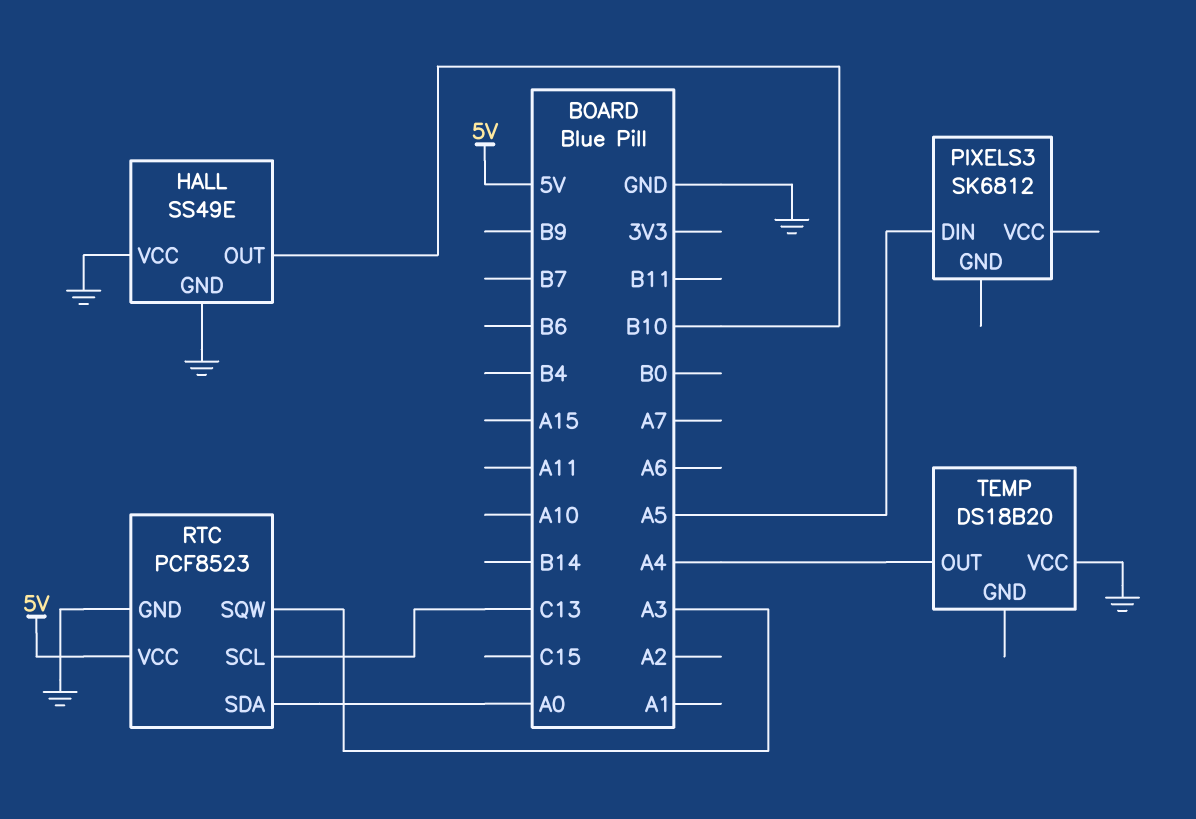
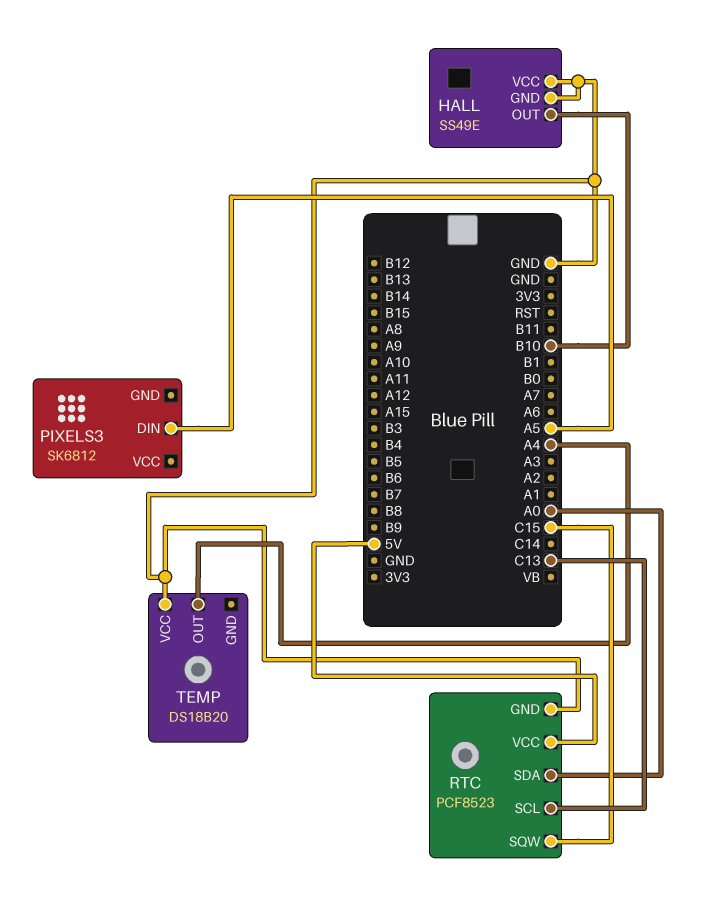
RTC pin SQW: A3 -> C15

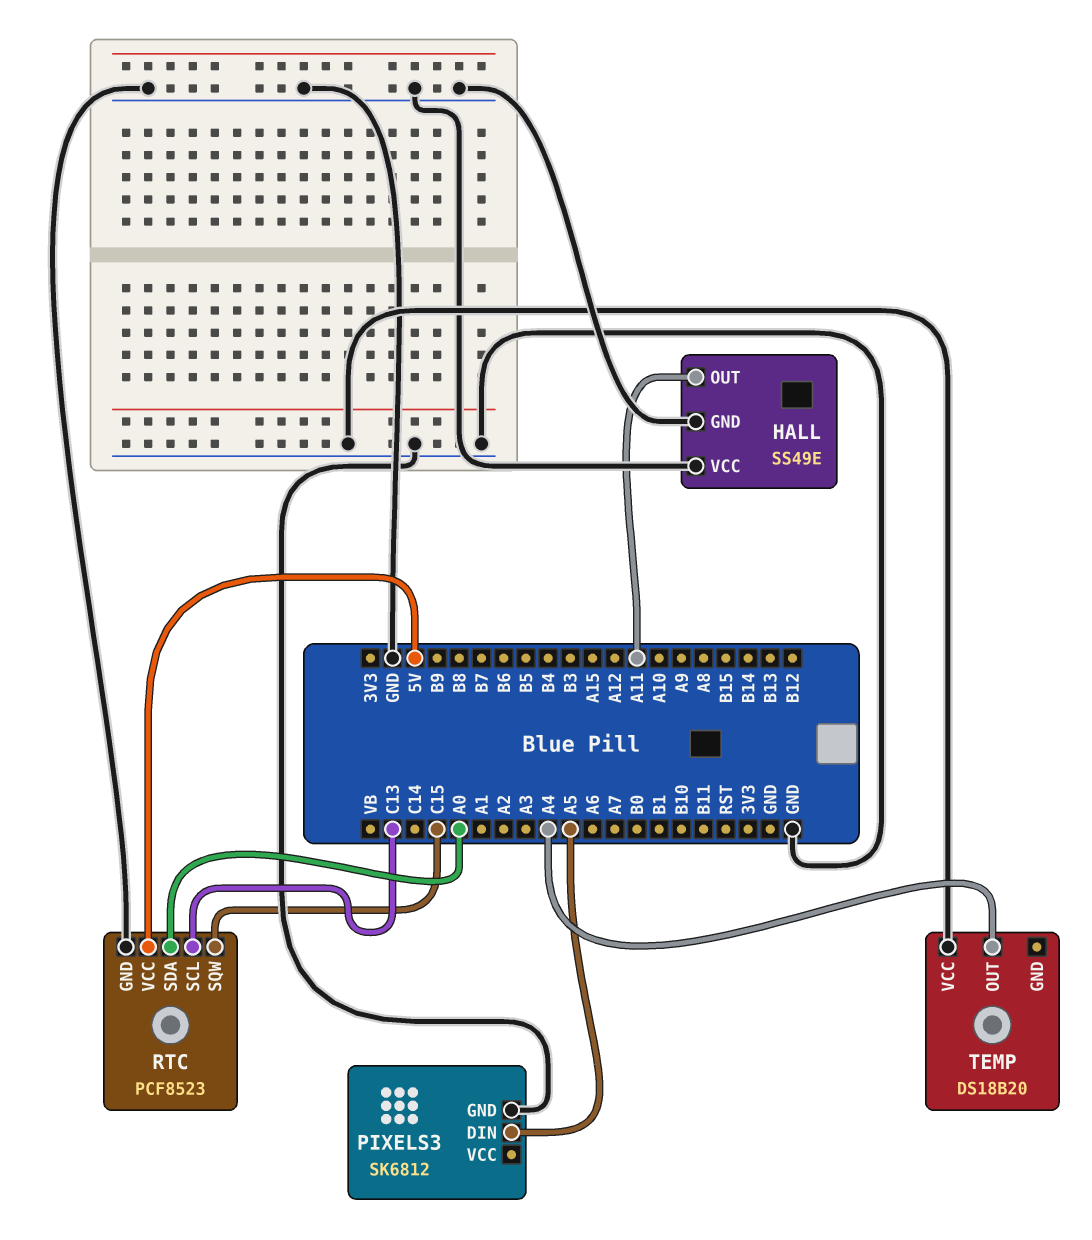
HALL pin OUT: B10 -> A11
PIXELS3 pin GND: none -> GND

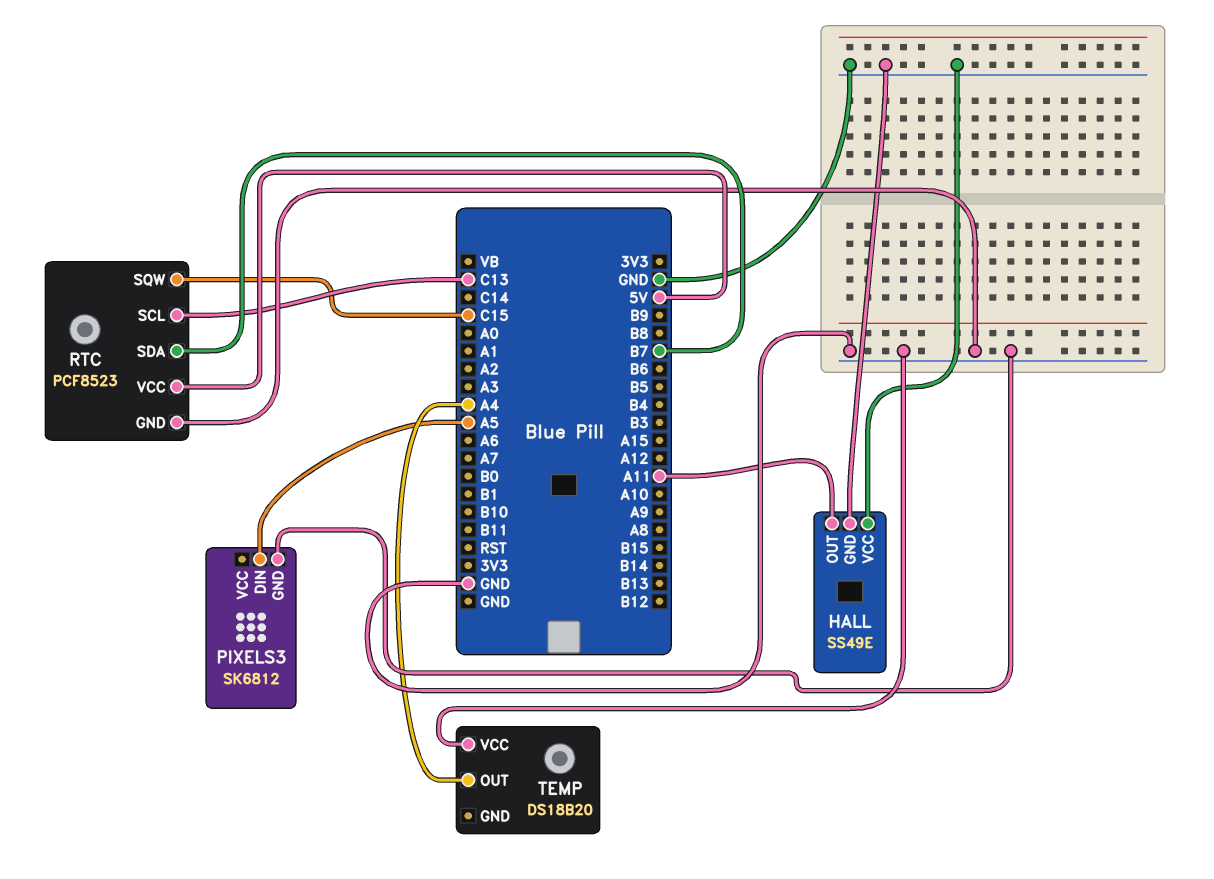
RTC pin SDA: A0 -> B7

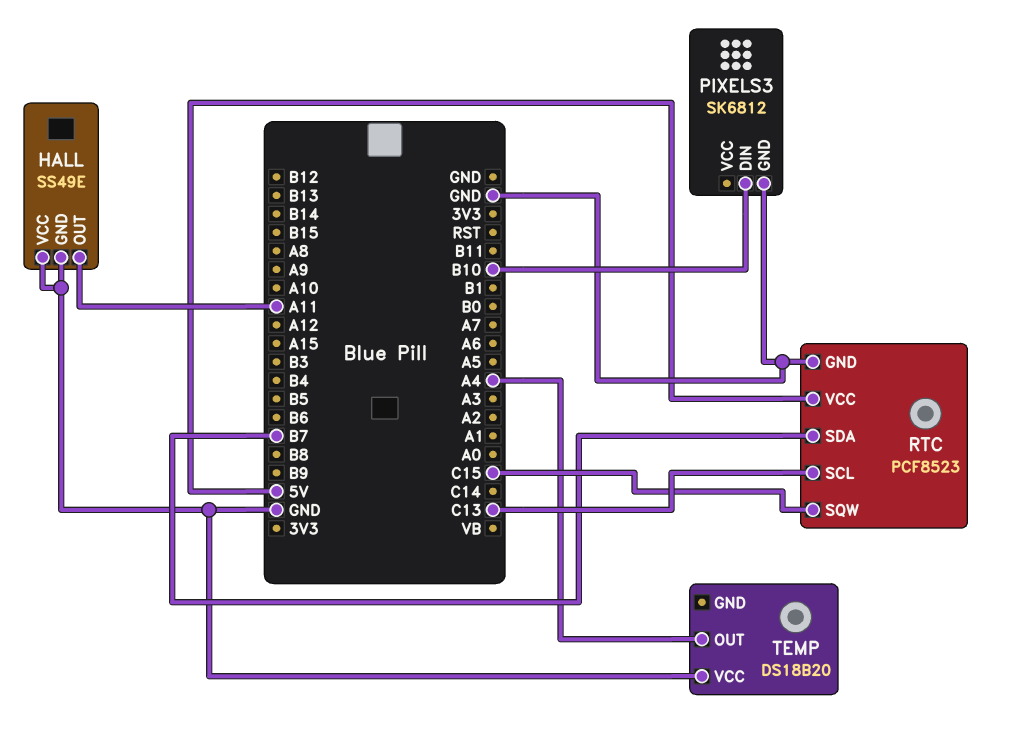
PIXELS3 pin DIN: A5 -> B10

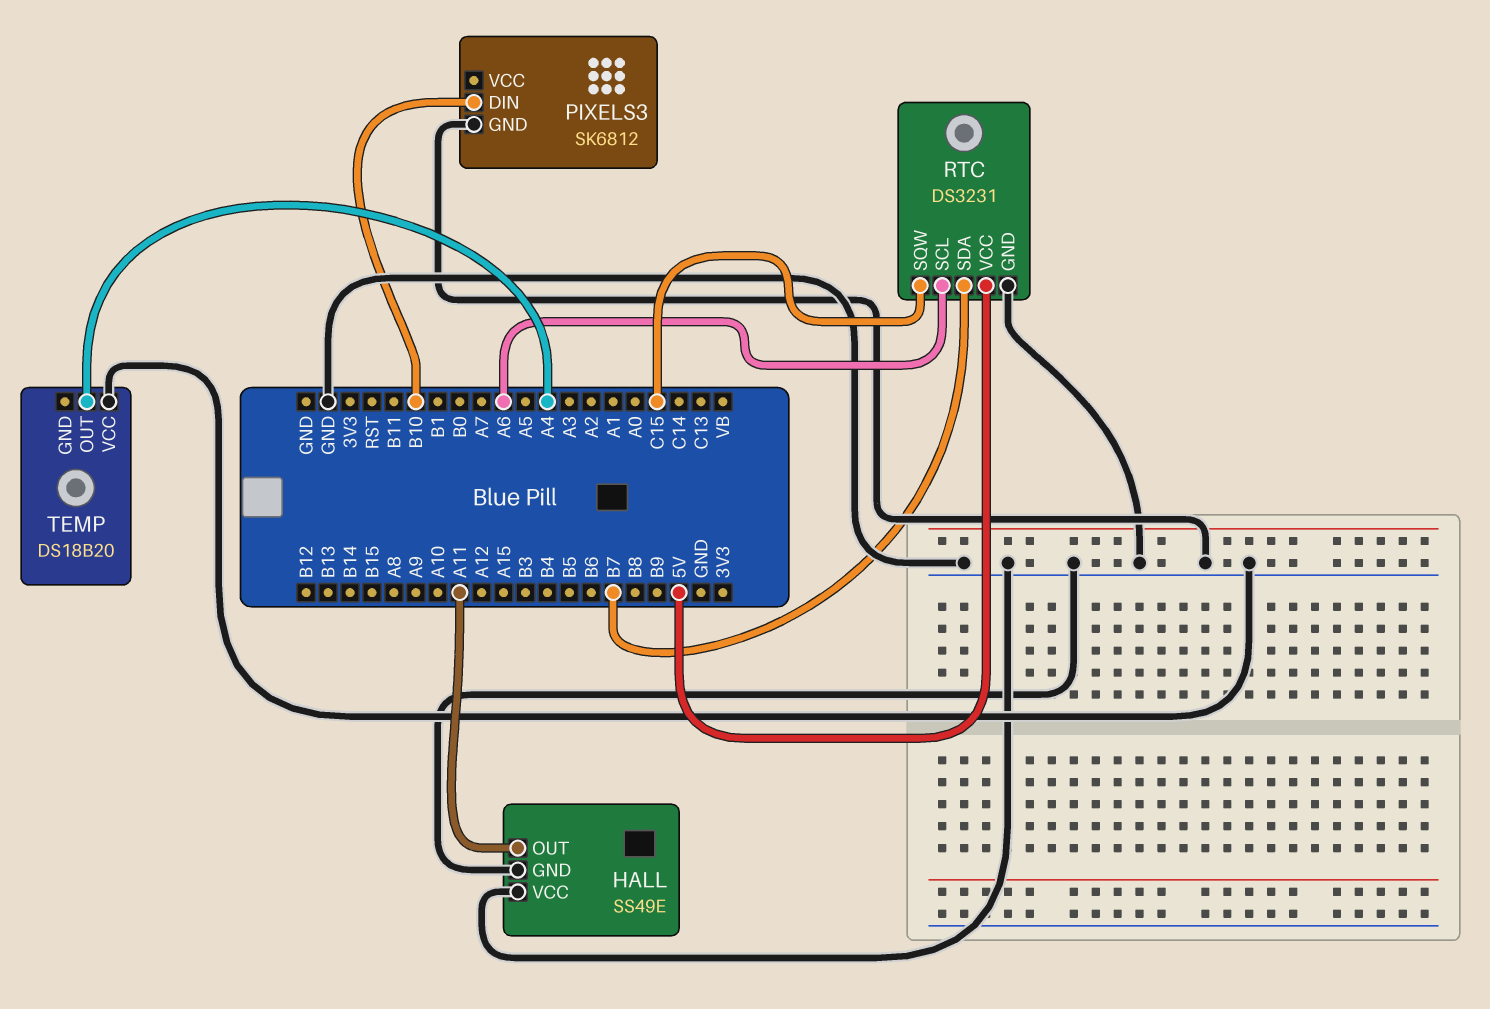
RTC: PCF8523 -> DS3231
RTC pin SCL: C13 -> A6

